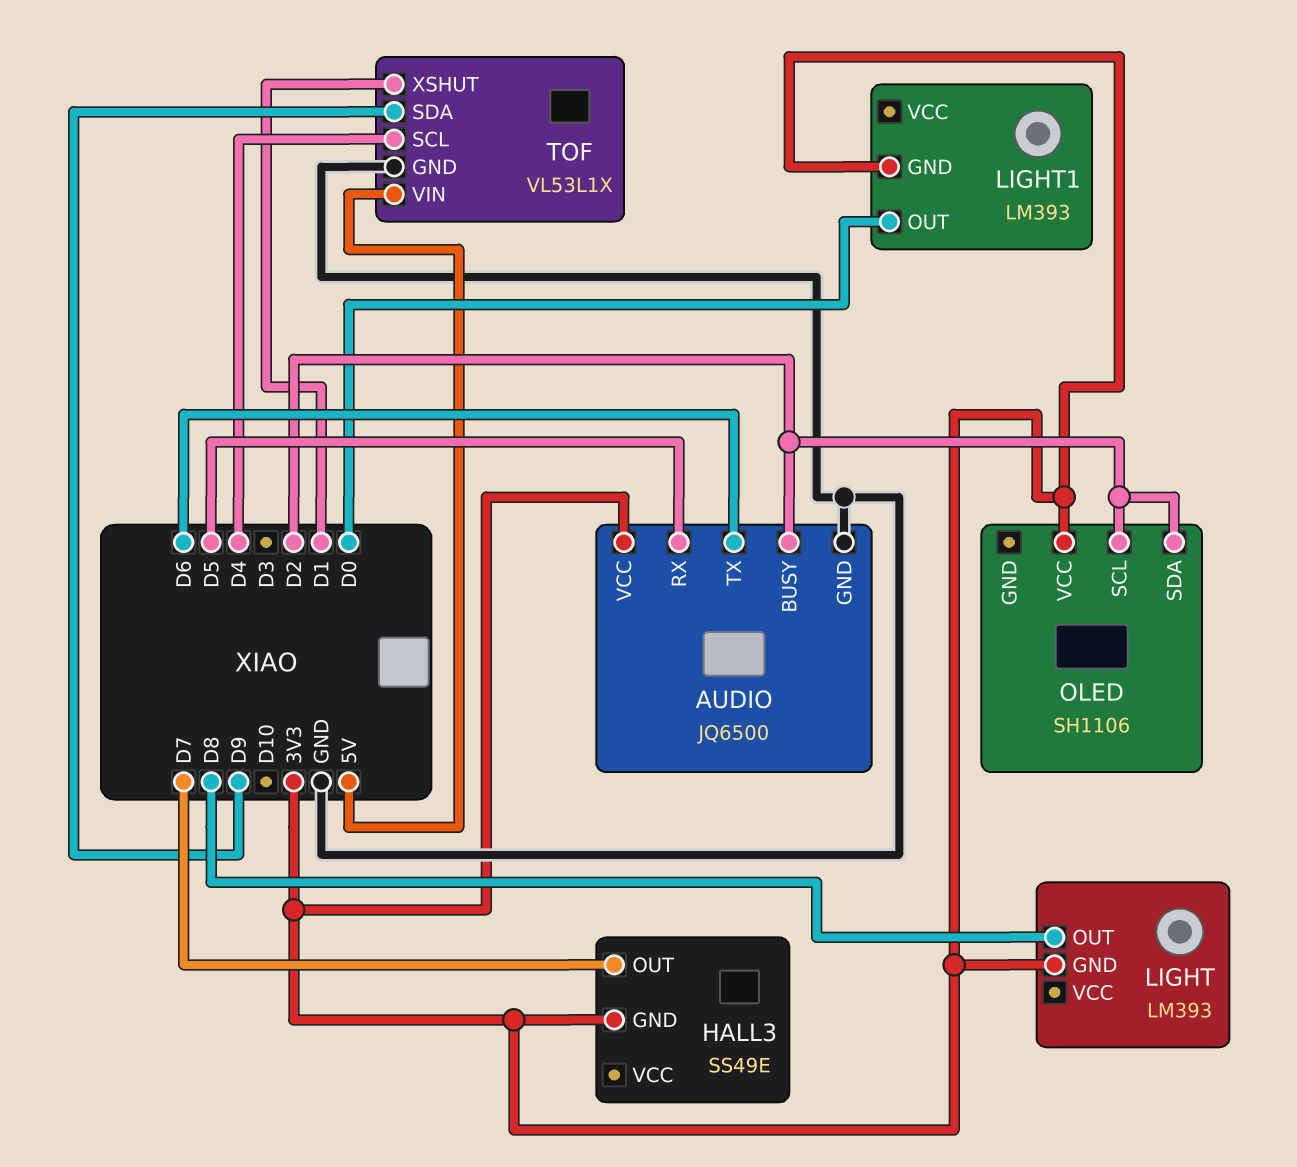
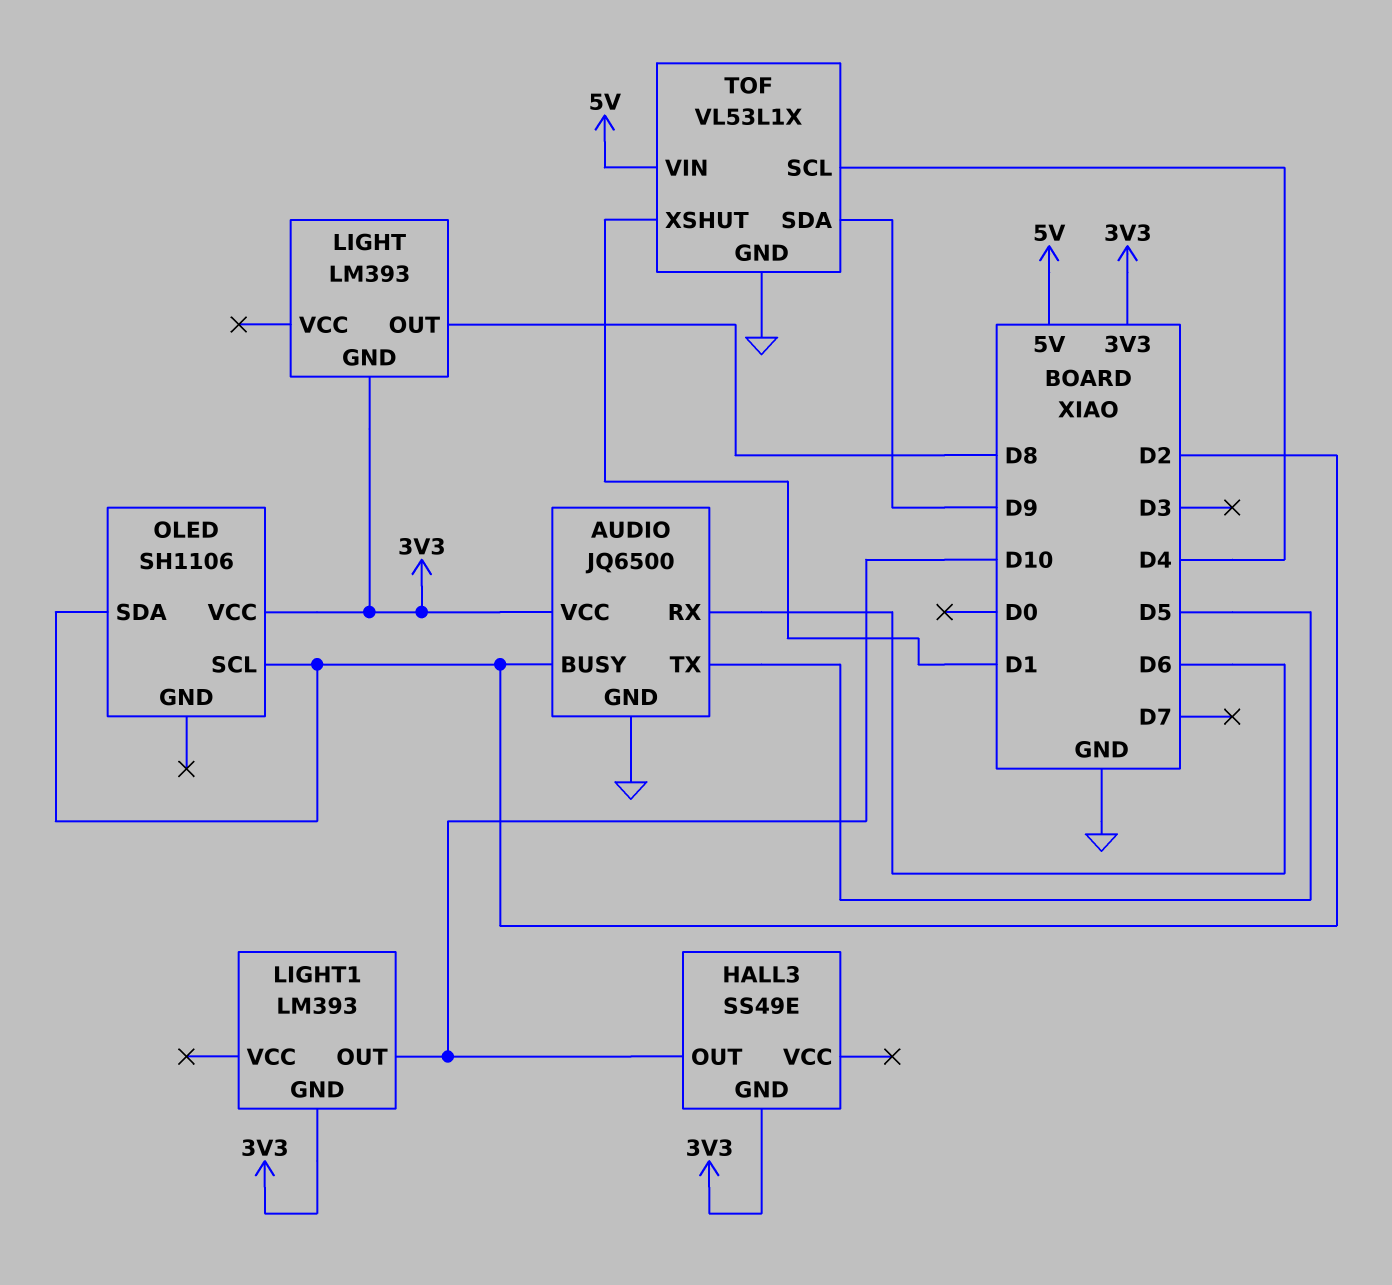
AUDIO pin RX: D5 -> D6
AUDIO pin TX: D6 -> D5
HALL3 pin OUT: D7 -> D10
LIGHT1 pin OUT: D0 -> D10

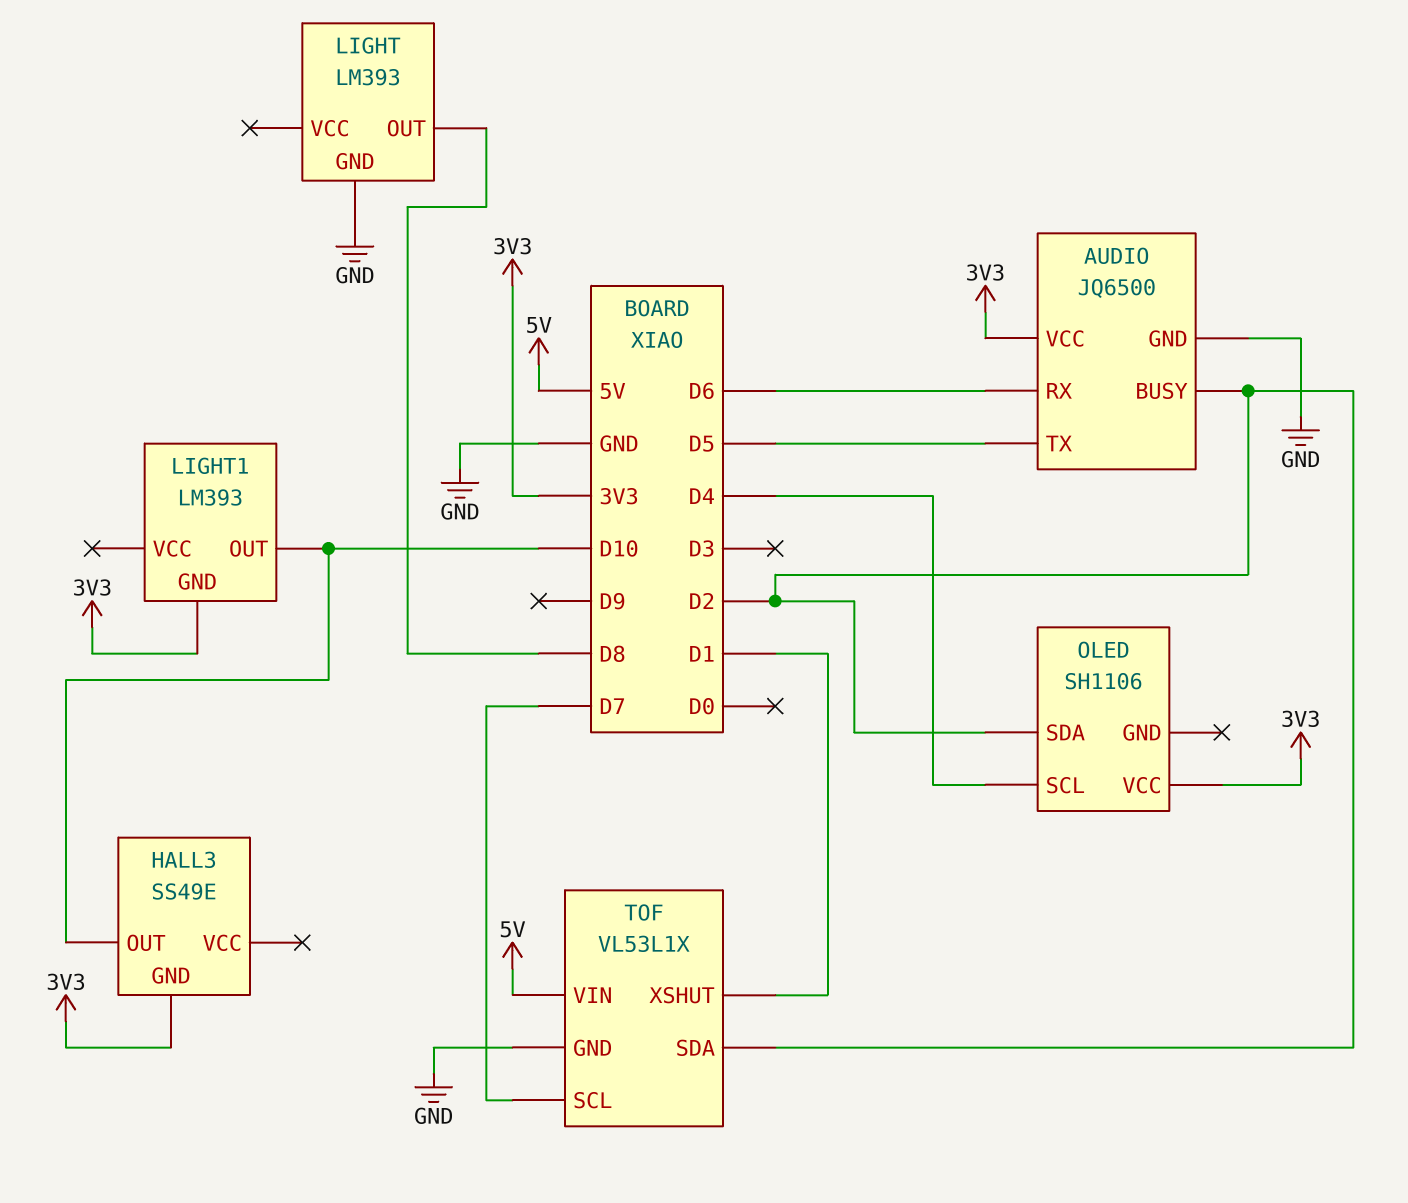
LIGHT pin GND: 3V3 -> GND
OLED pin SCL: D2 -> D4
TOF pin SCL: D4 -> D7
TOF pin SDA: D9 -> D2

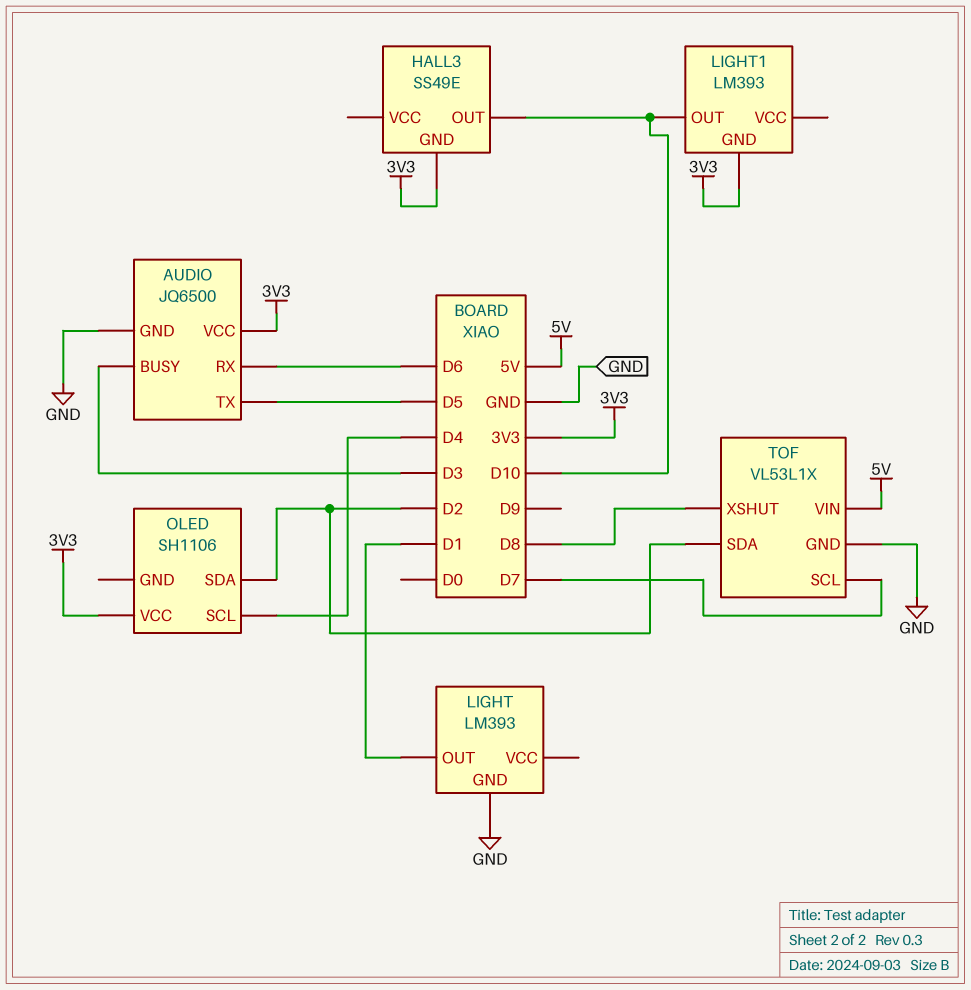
AUDIO pin BUSY: D2 -> D3
LIGHT pin OUT: D8 -> D1
TOF pin XSHUT: D1 -> D8

